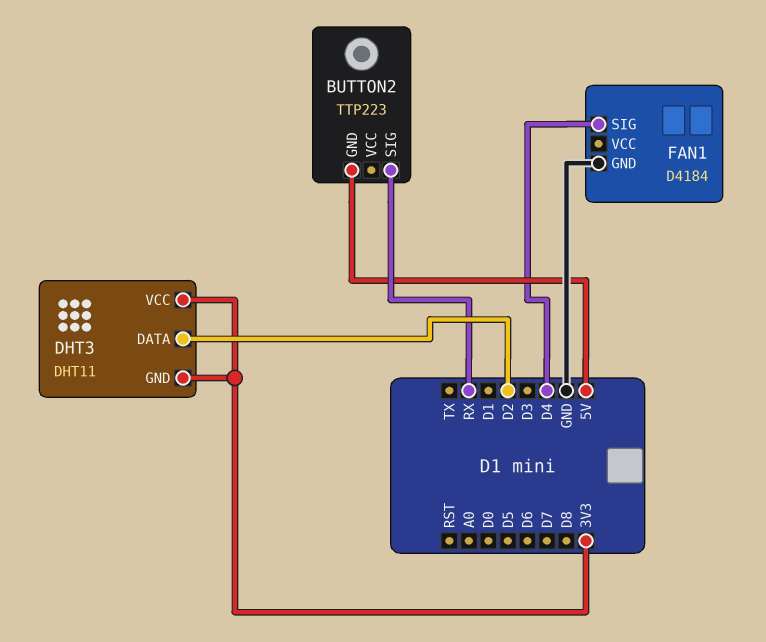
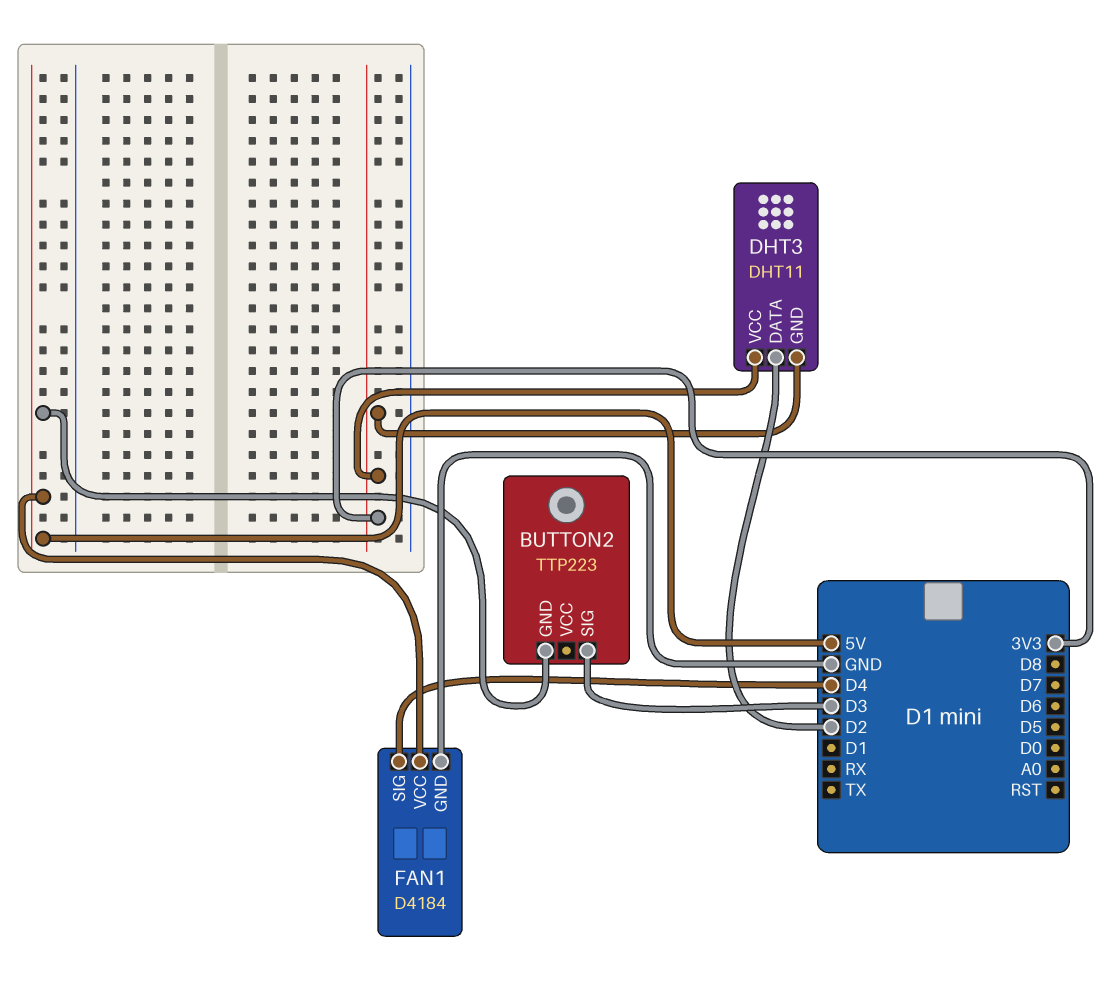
BUTTON2 pin SIG: RX -> D3
FAN1 pin VCC: none -> 5V

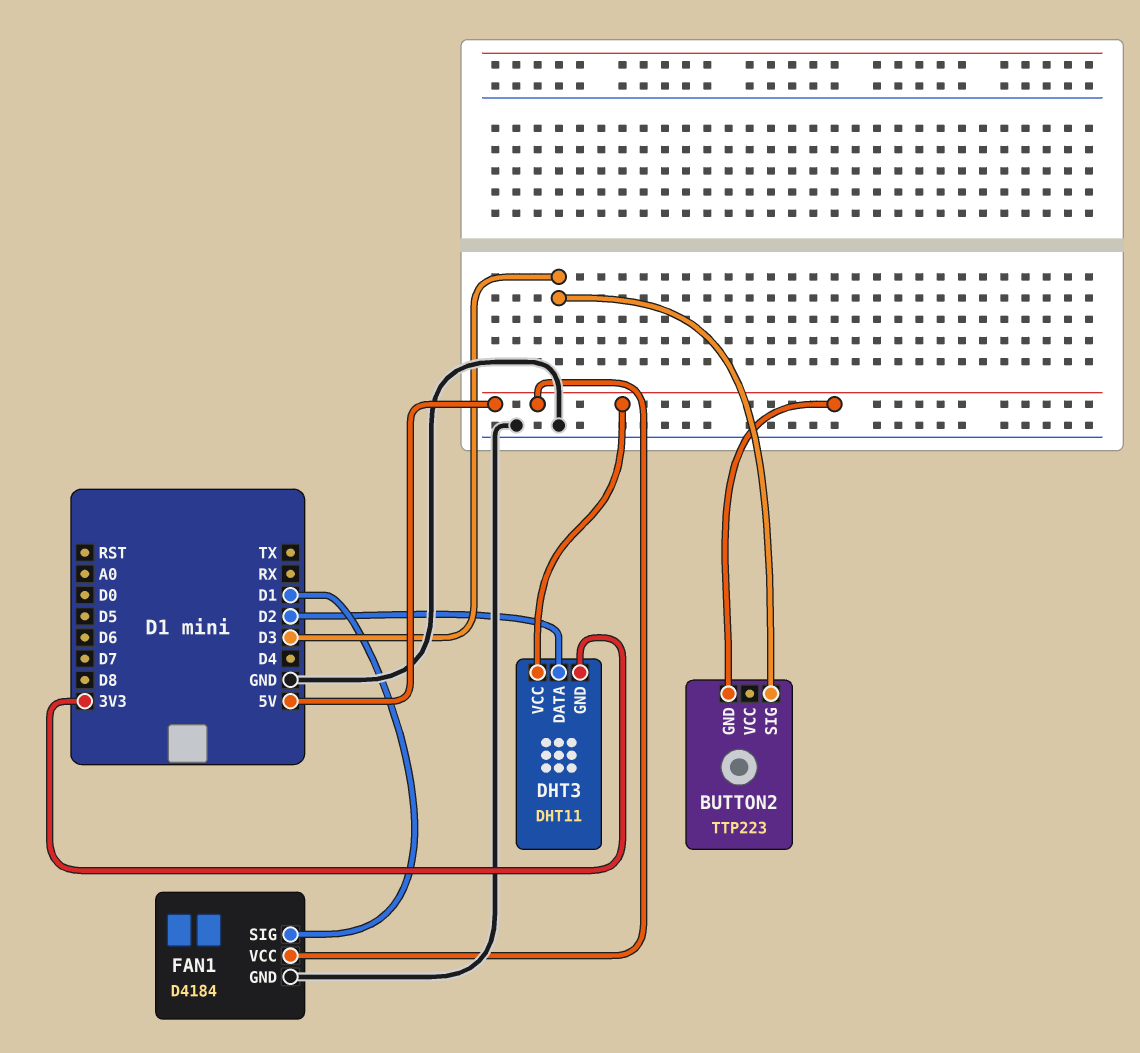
DHT3 pin VCC: 3V3 -> 5V
FAN1 pin SIG: D4 -> D1

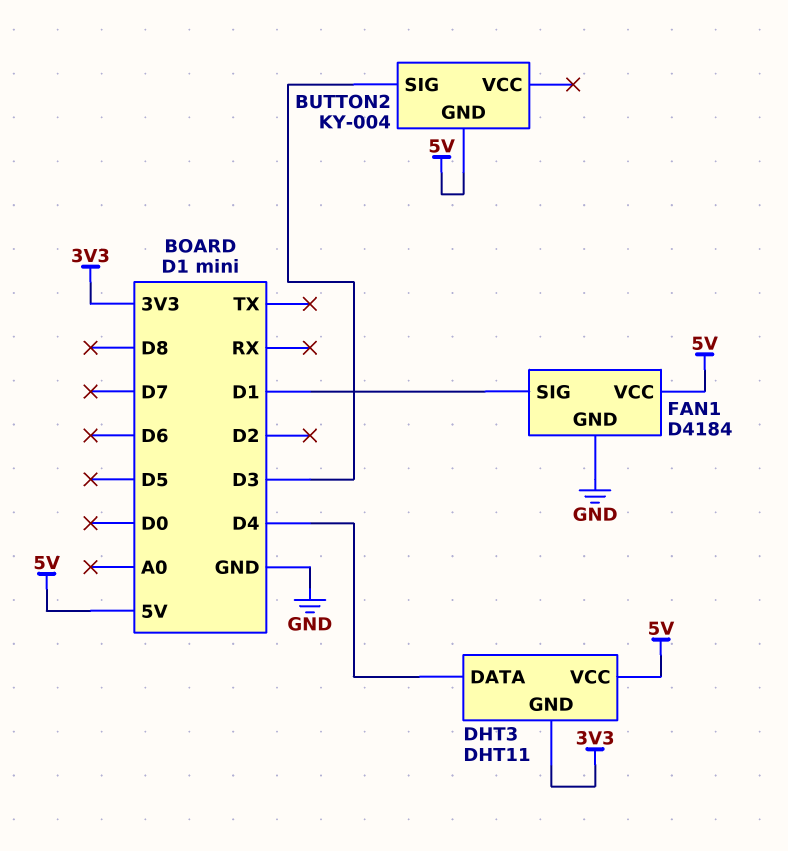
BUTTON2: TTP223 -> KY-004
DHT3 pin DATA: D2 -> D4

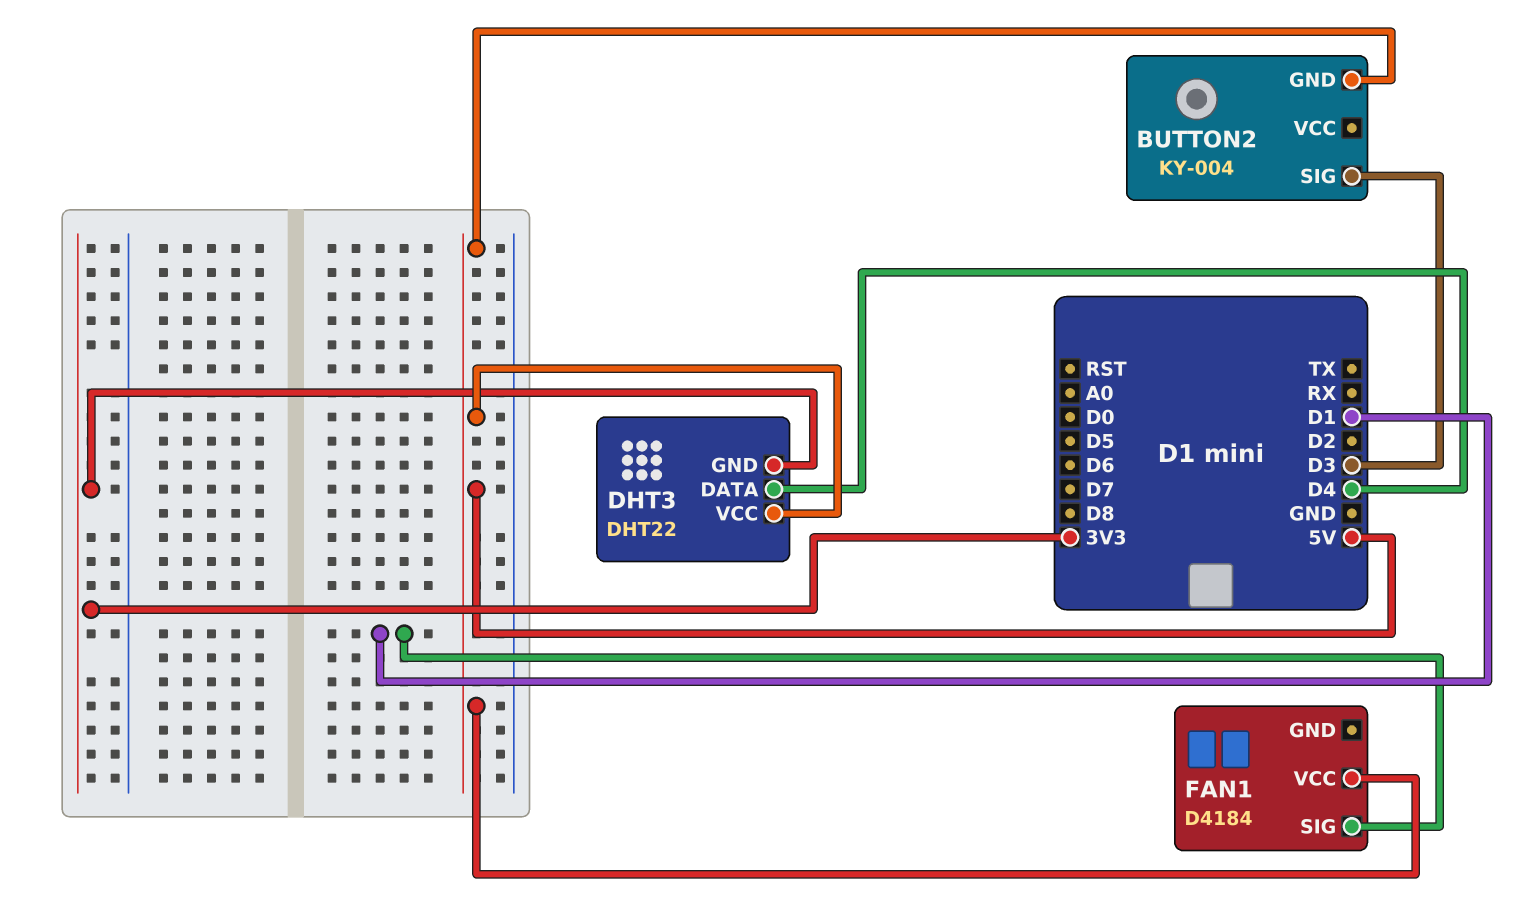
DHT3: DHT11 -> DHT22
FAN1 pin GND: GND -> none

